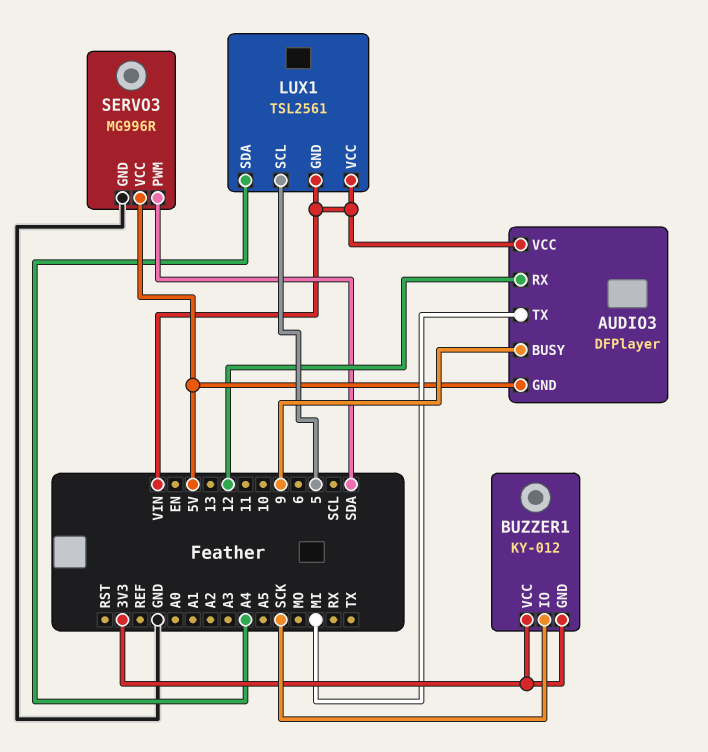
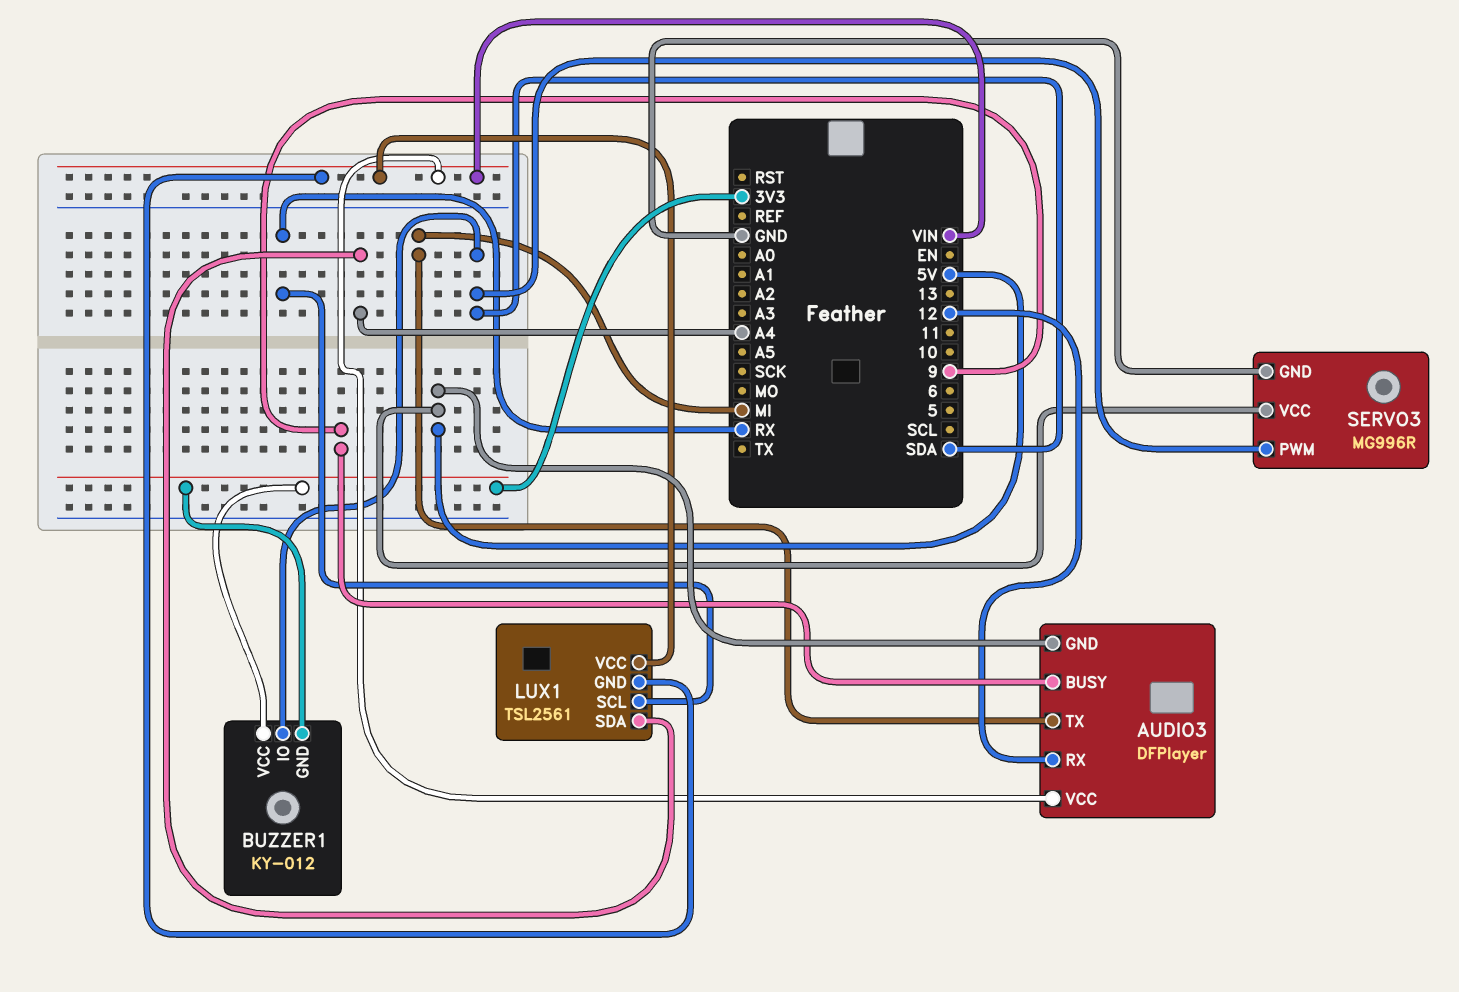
BUZZER1 pin IO: SCK -> SDA
LUX1 pin SCL: 5 -> RX

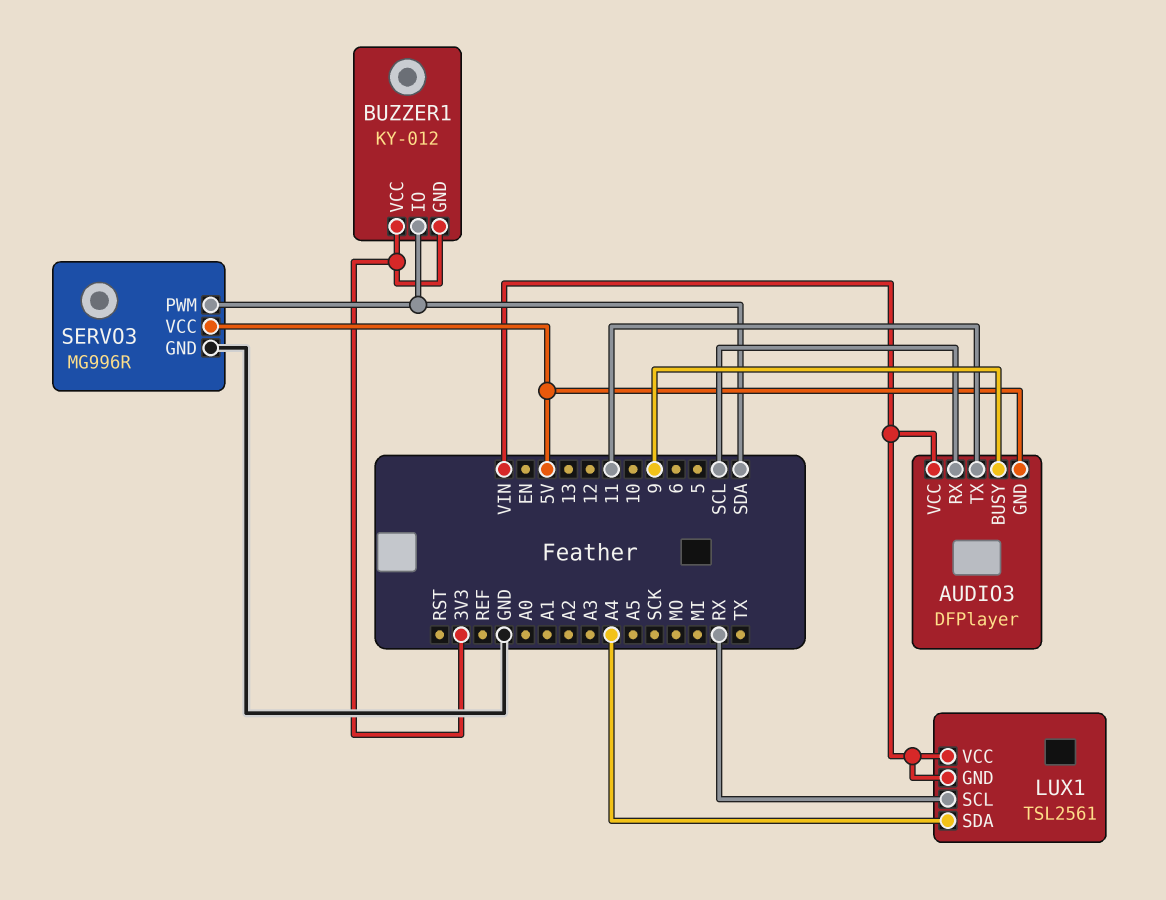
AUDIO3 pin RX: 12 -> SCL
AUDIO3 pin TX: MI -> 11

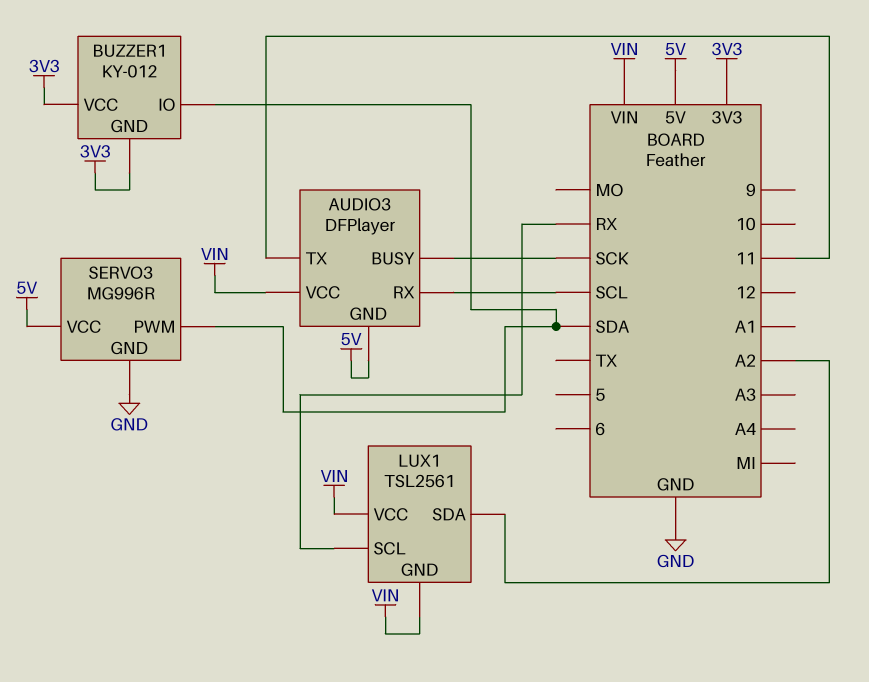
AUDIO3 pin BUSY: 9 -> SCK
LUX1 pin SDA: A4 -> A2

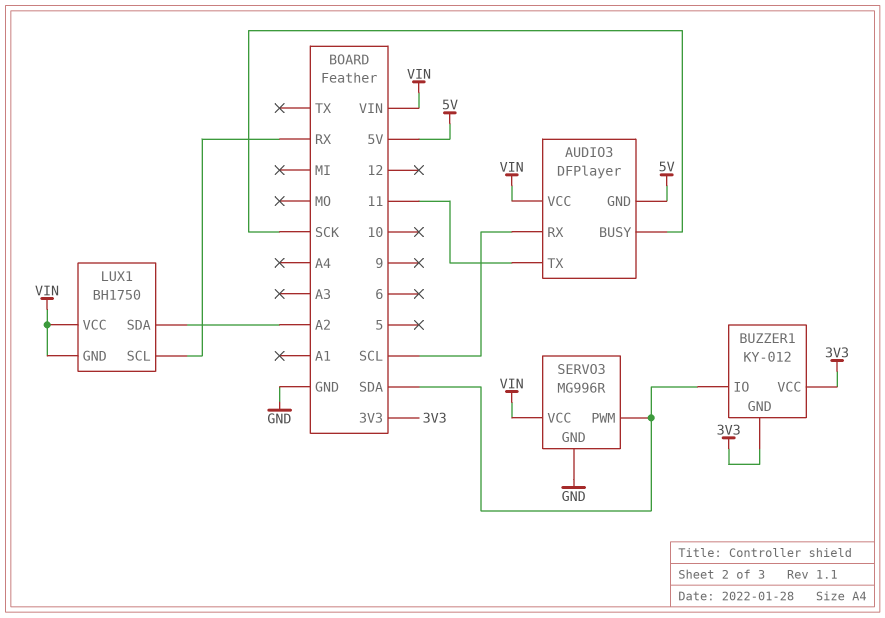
LUX1: TSL2561 -> BH1750
SERVO3 pin VCC: 5V -> VIN

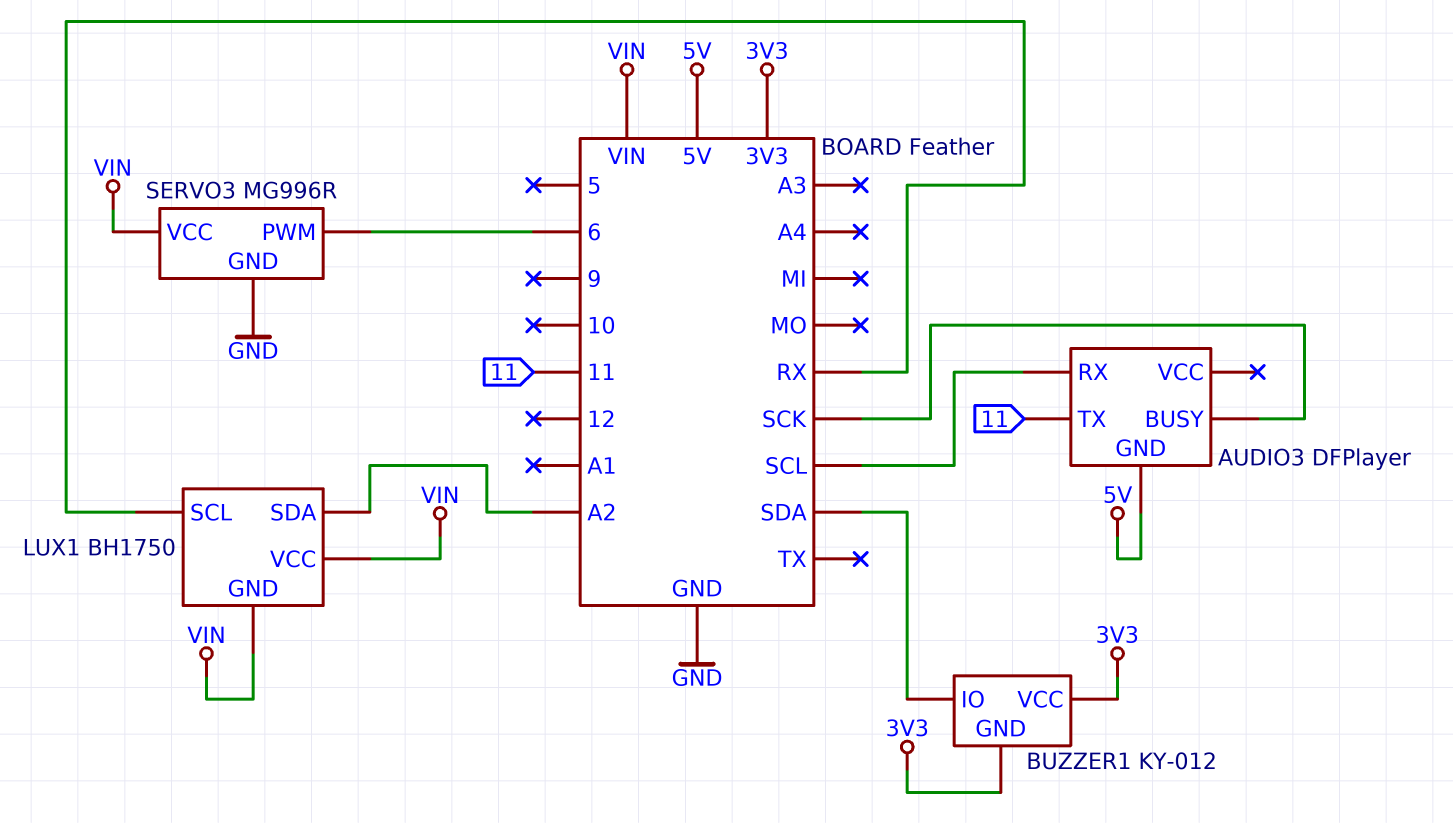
AUDIO3 pin VCC: VIN -> none
SERVO3 pin PWM: SDA -> 6

